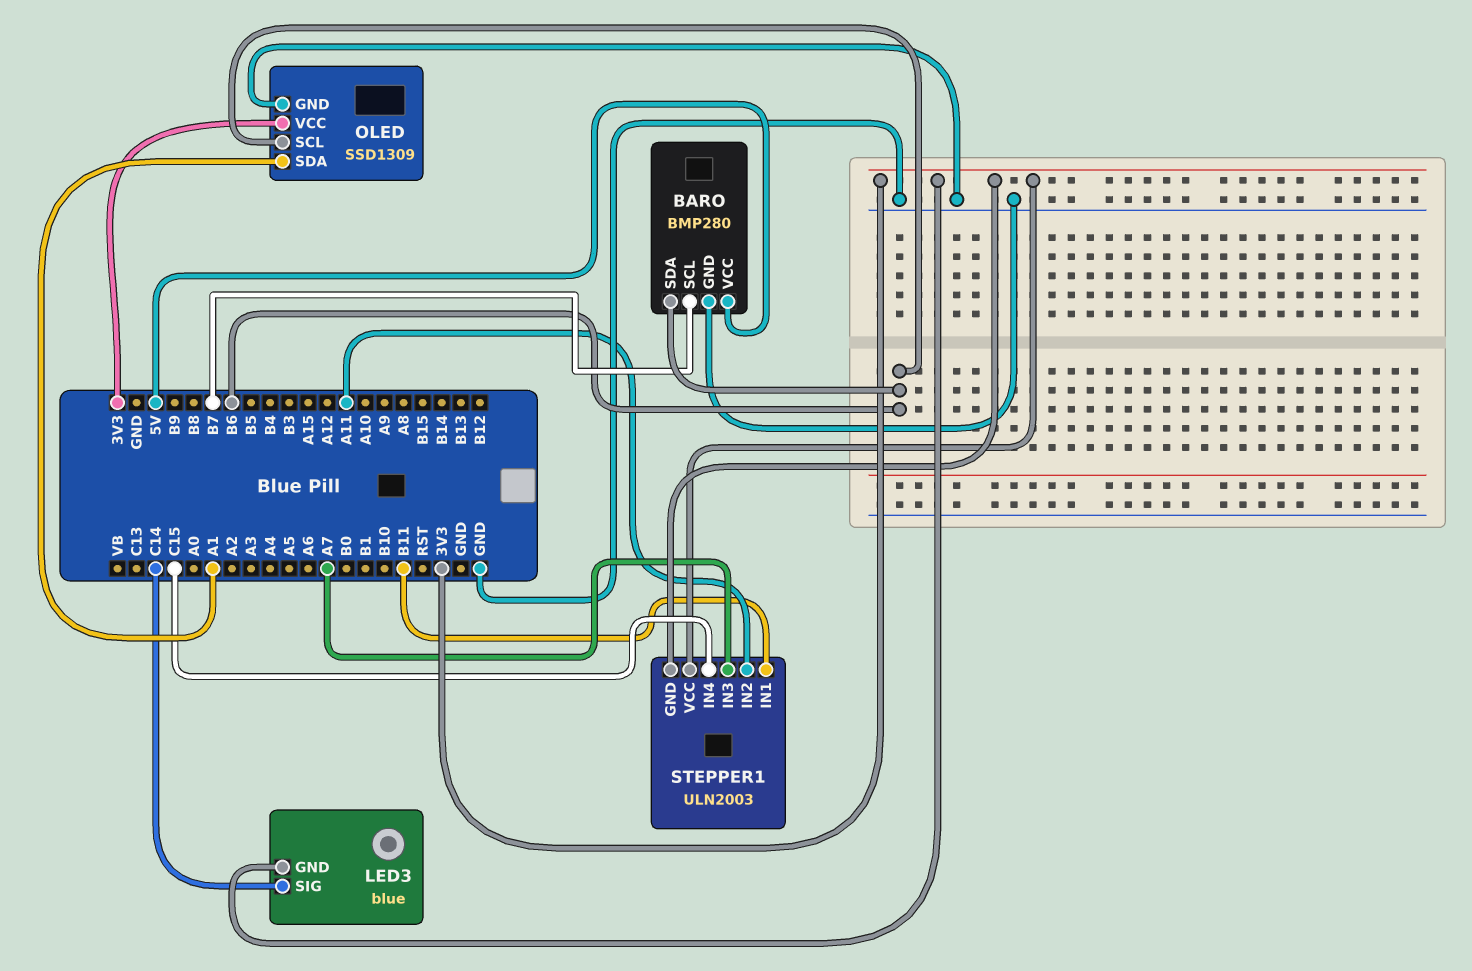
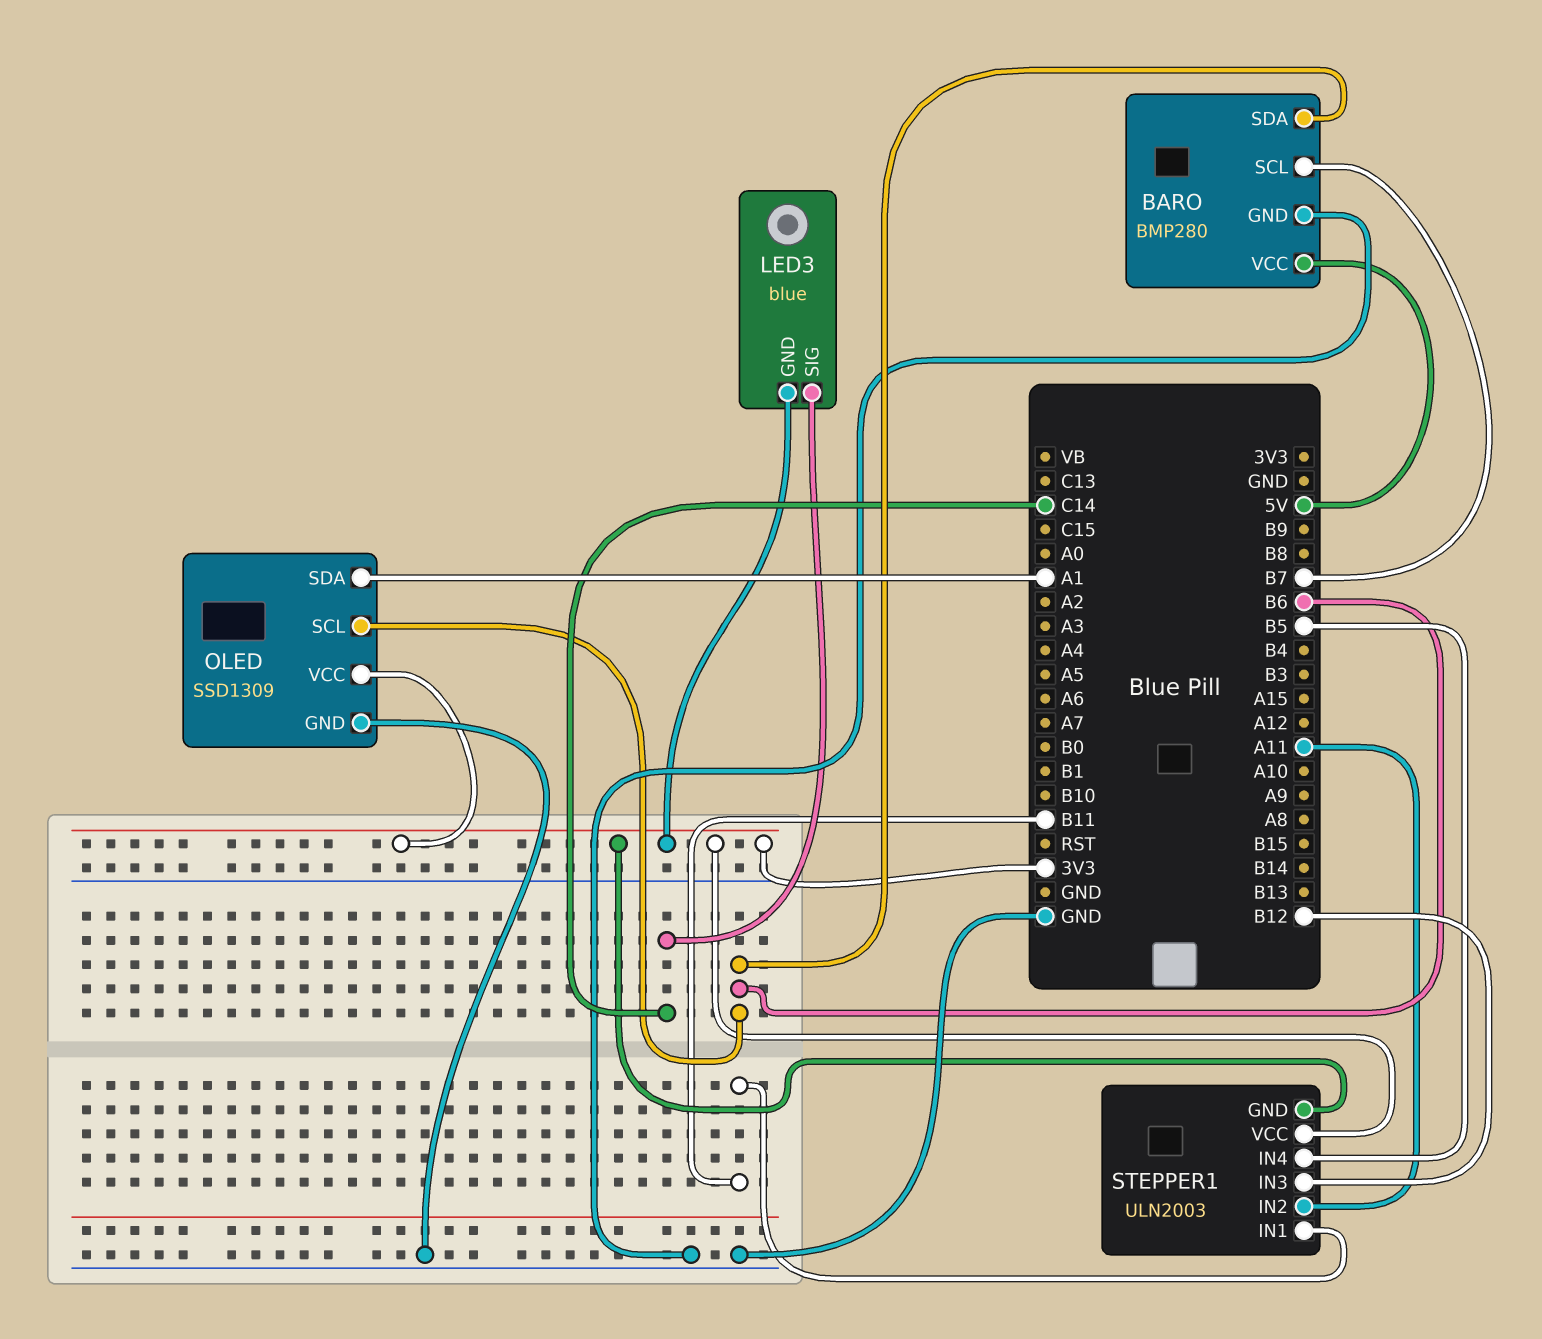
STEPPER1 pin IN3: A7 -> B12
STEPPER1 pin IN4: C15 -> B5

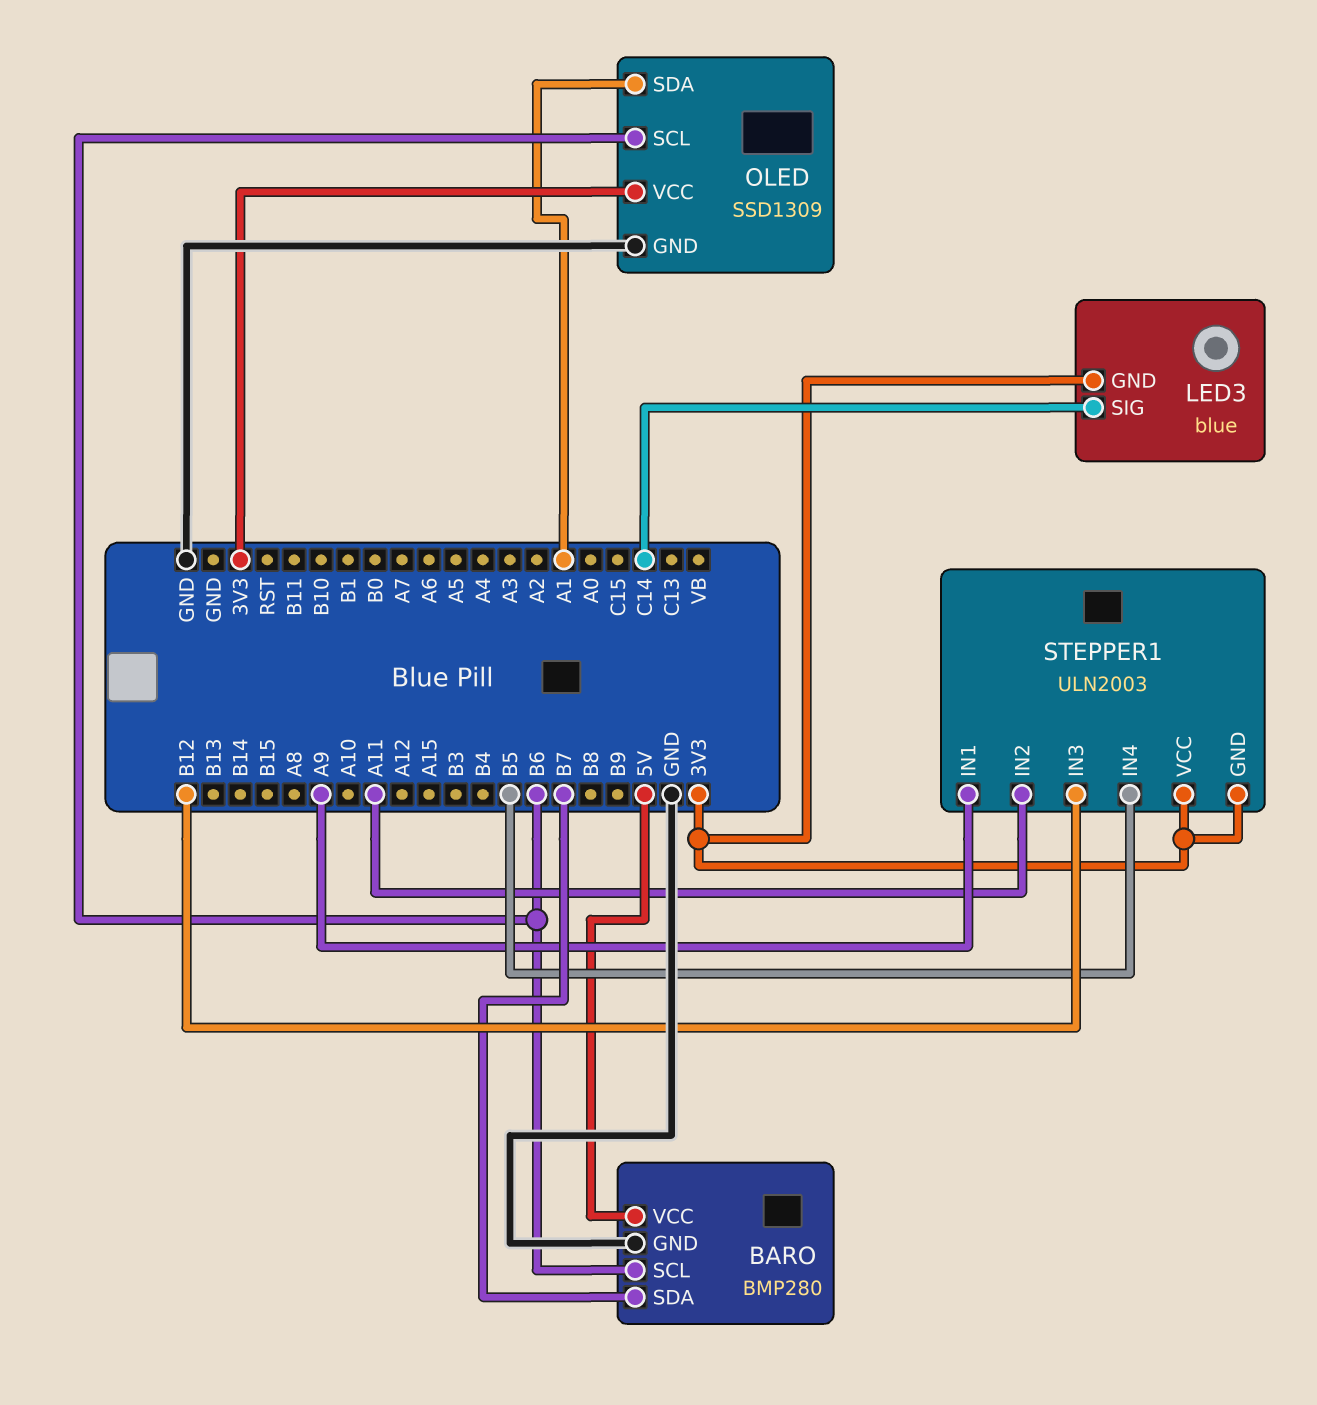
BARO pin SCL: B7 -> B6
BARO pin SDA: B6 -> B7
STEPPER1 pin IN1: B11 -> A9

